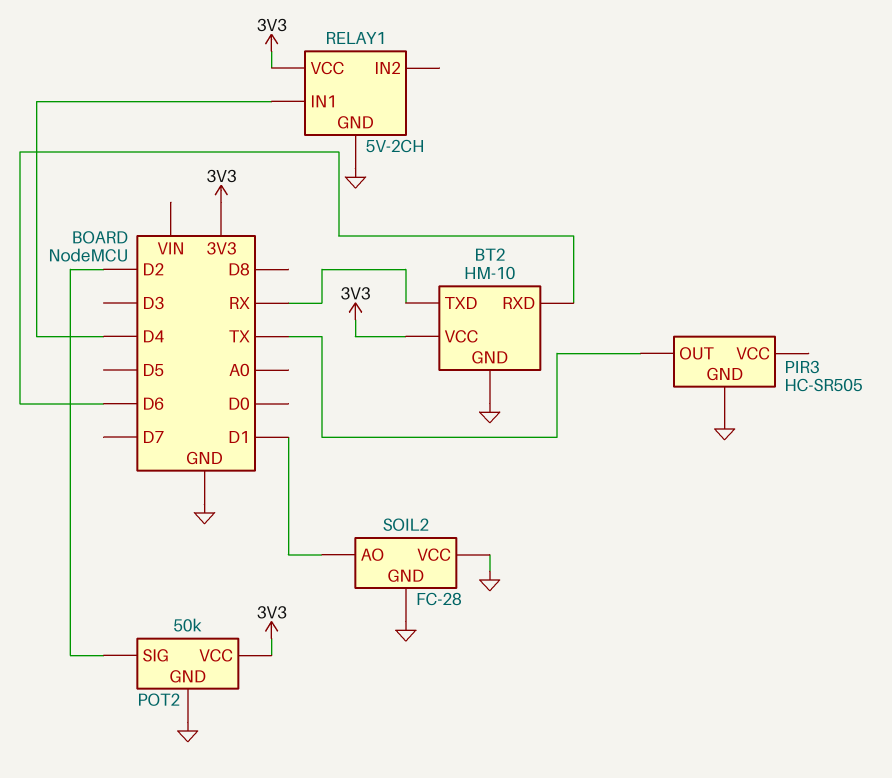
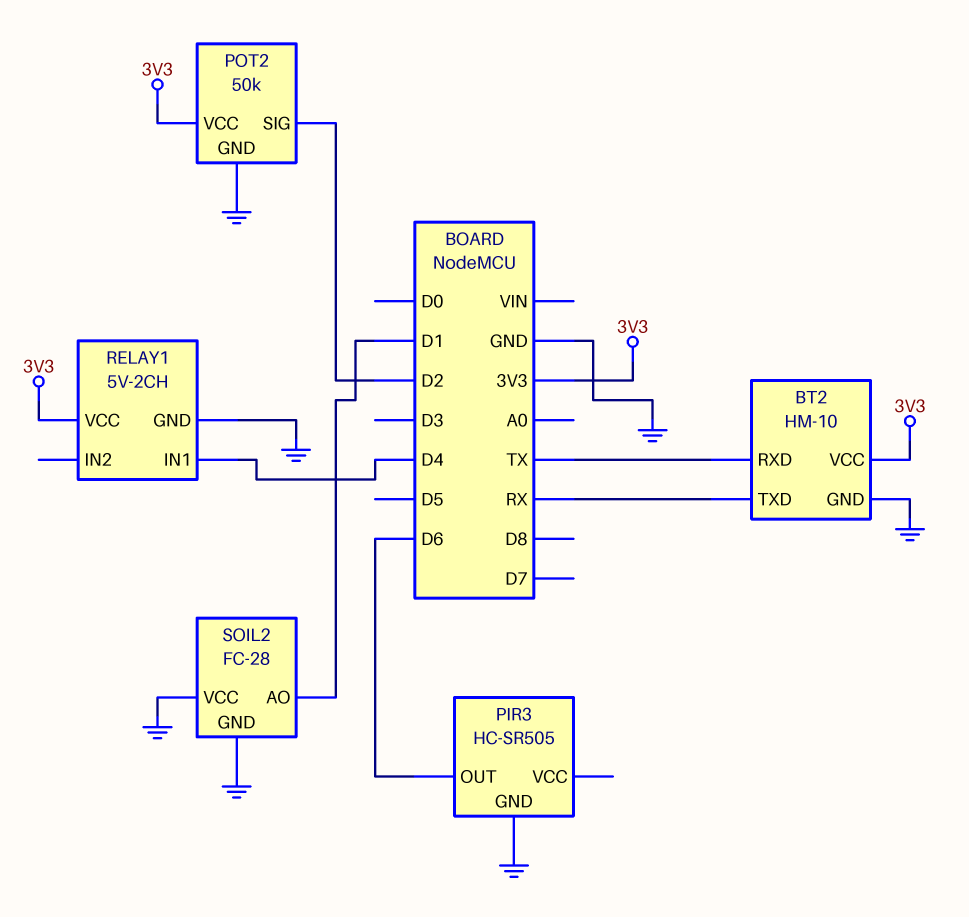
BT2 pin RXD: D6 -> TX
PIR3 pin OUT: TX -> D6

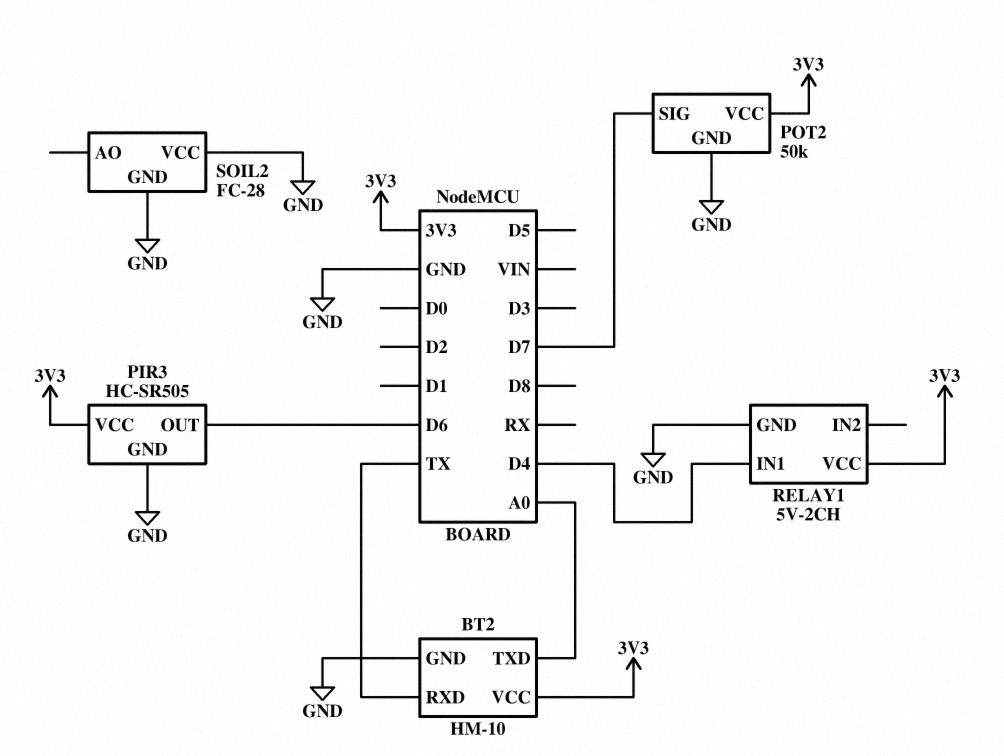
BT2 pin TXD: RX -> A0
PIR3 pin VCC: none -> 3V3
POT2 pin SIG: D2 -> D7
SOIL2 pin AO: D1 -> none

